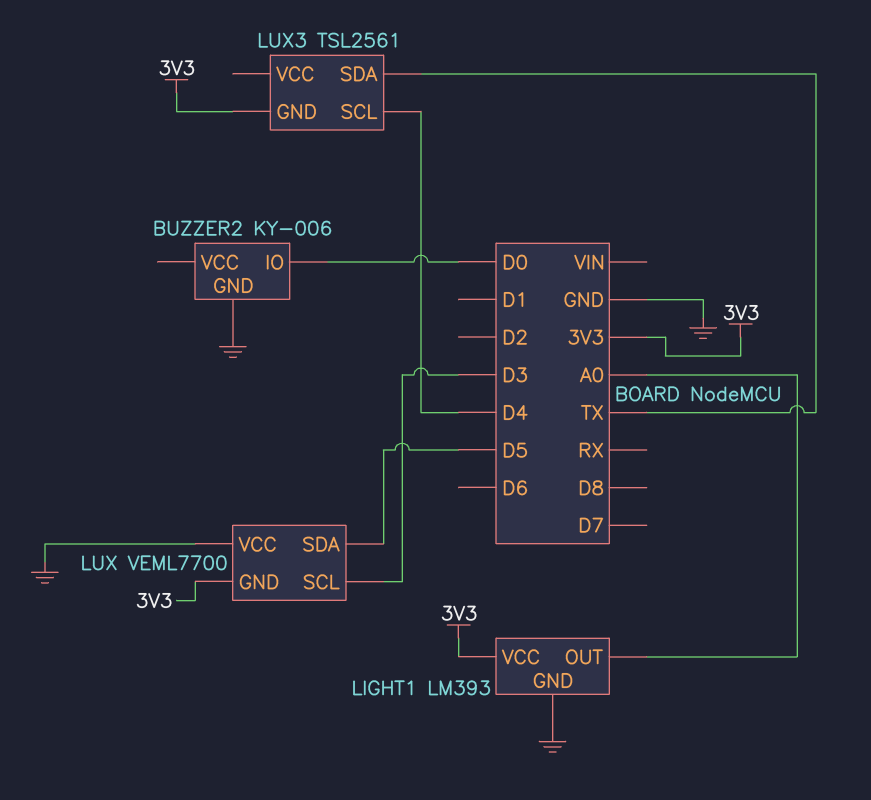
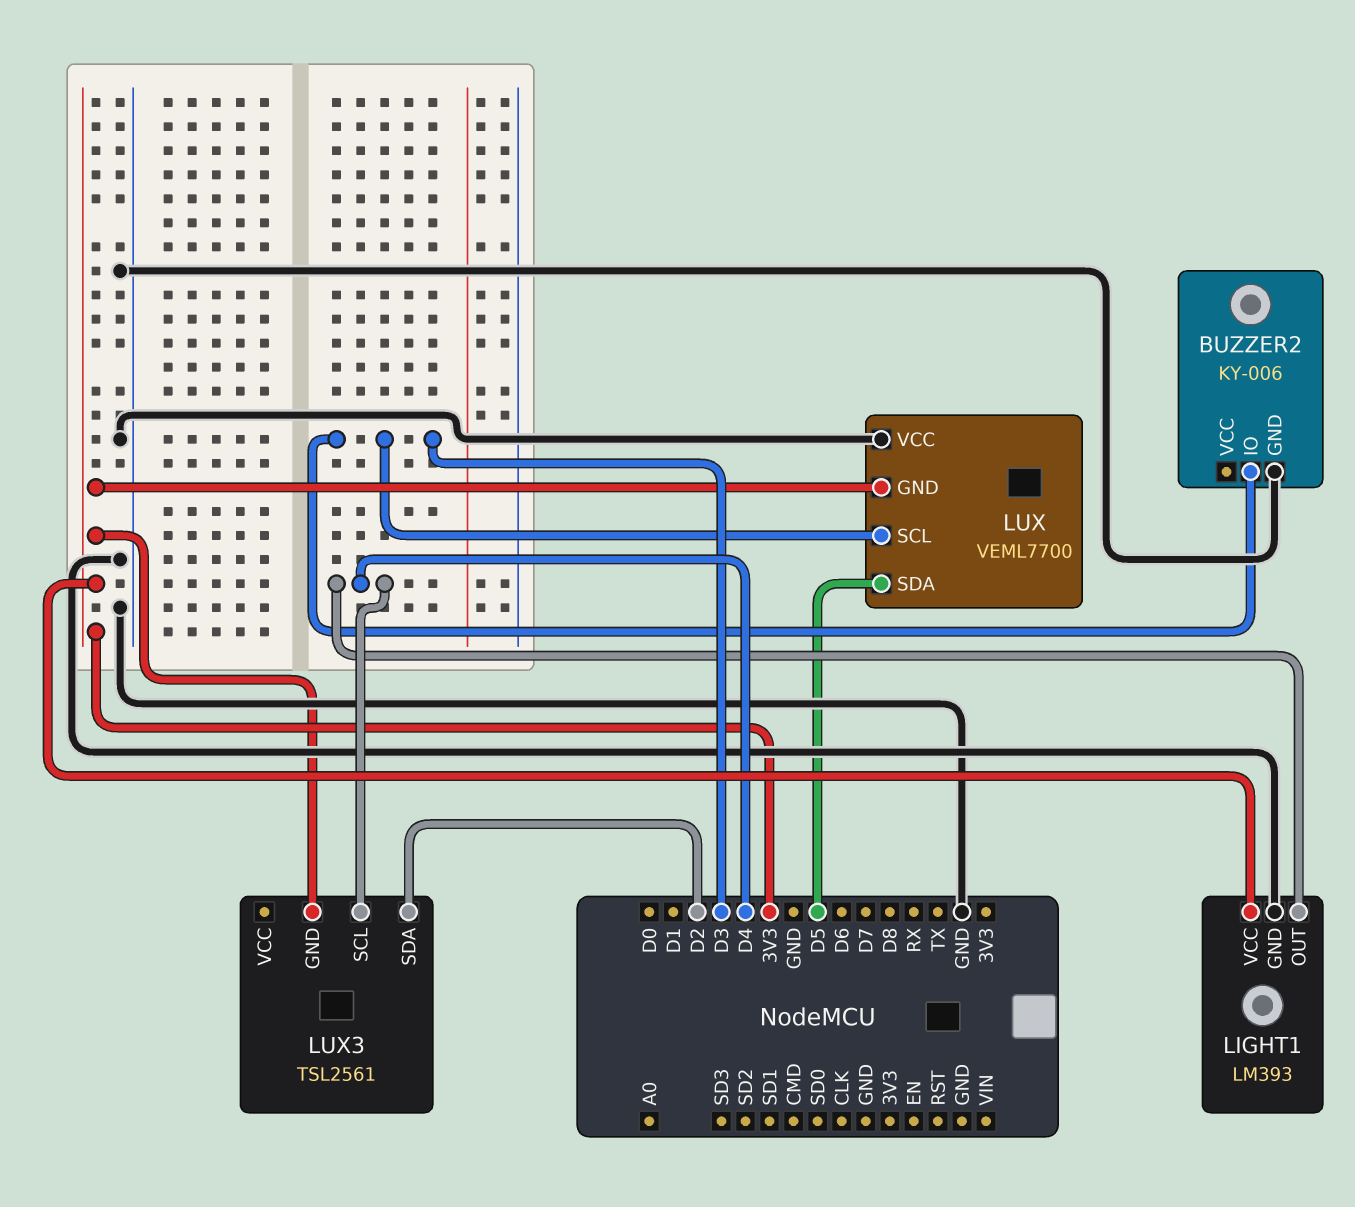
BUZZER2 pin IO: D0 -> D3
LIGHT1 pin OUT: A0 -> D4
LUX3 pin SDA: TX -> D2

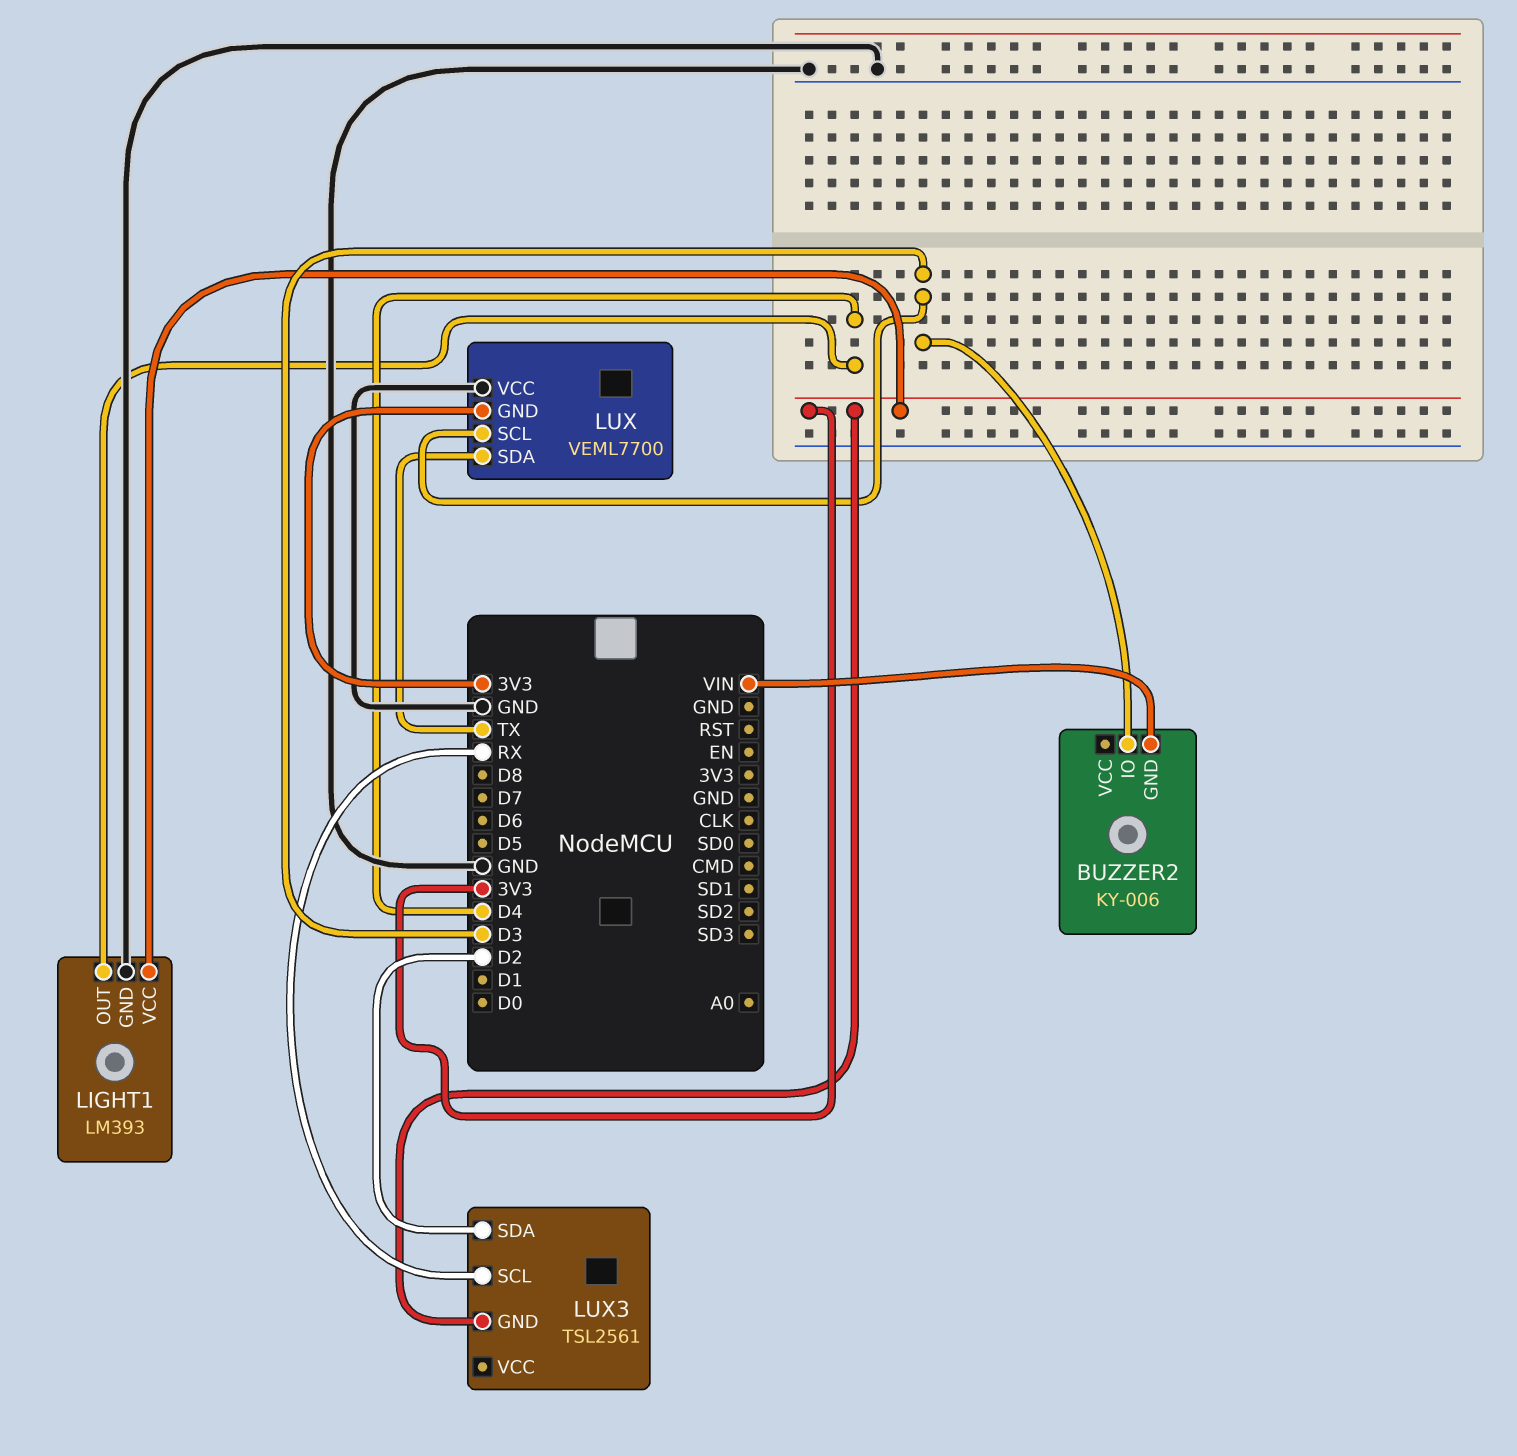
BUZZER2 pin GND: GND -> VIN
LUX pin SDA: D5 -> TX
LUX3 pin SCL: D4 -> RX

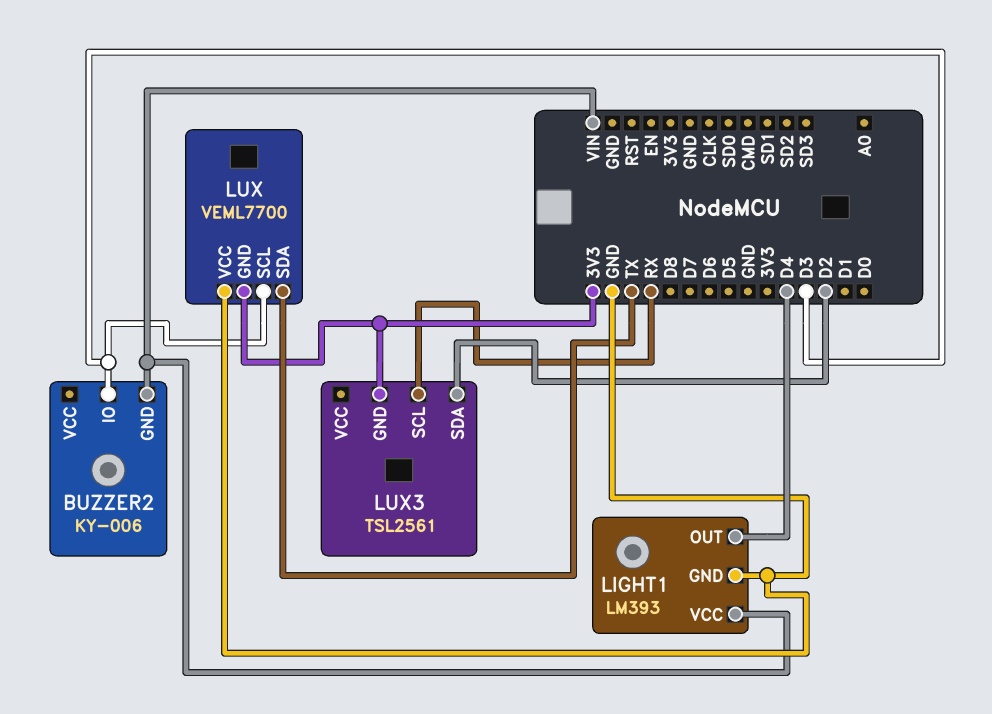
LIGHT1 pin VCC: 3V3 -> VIN

